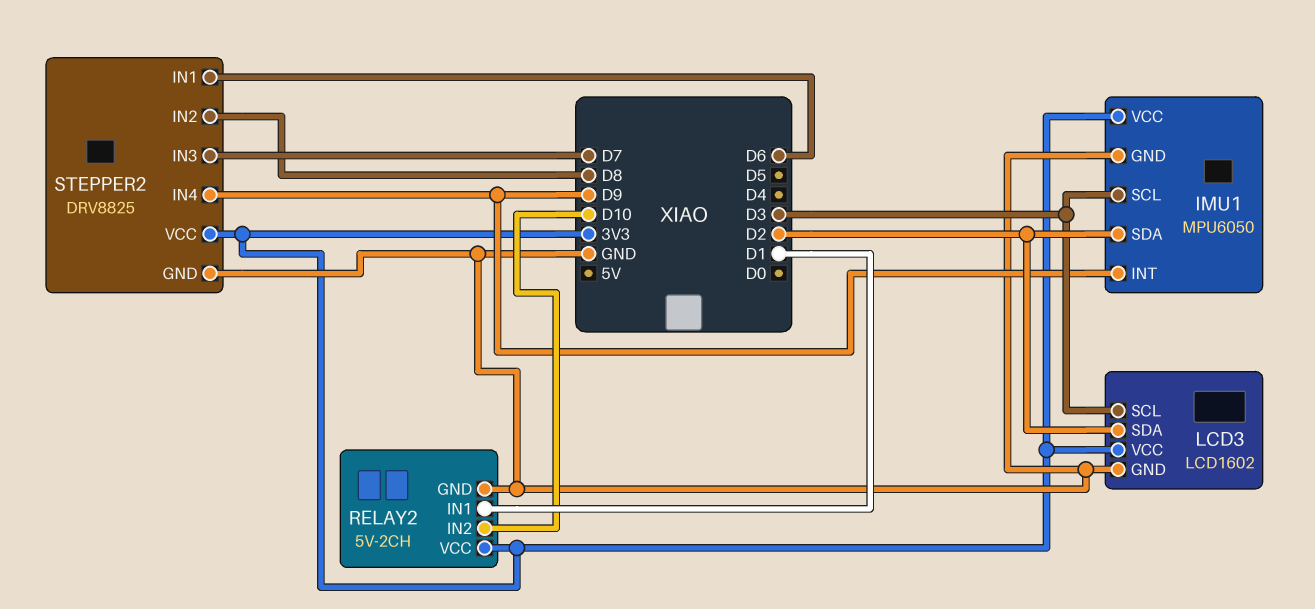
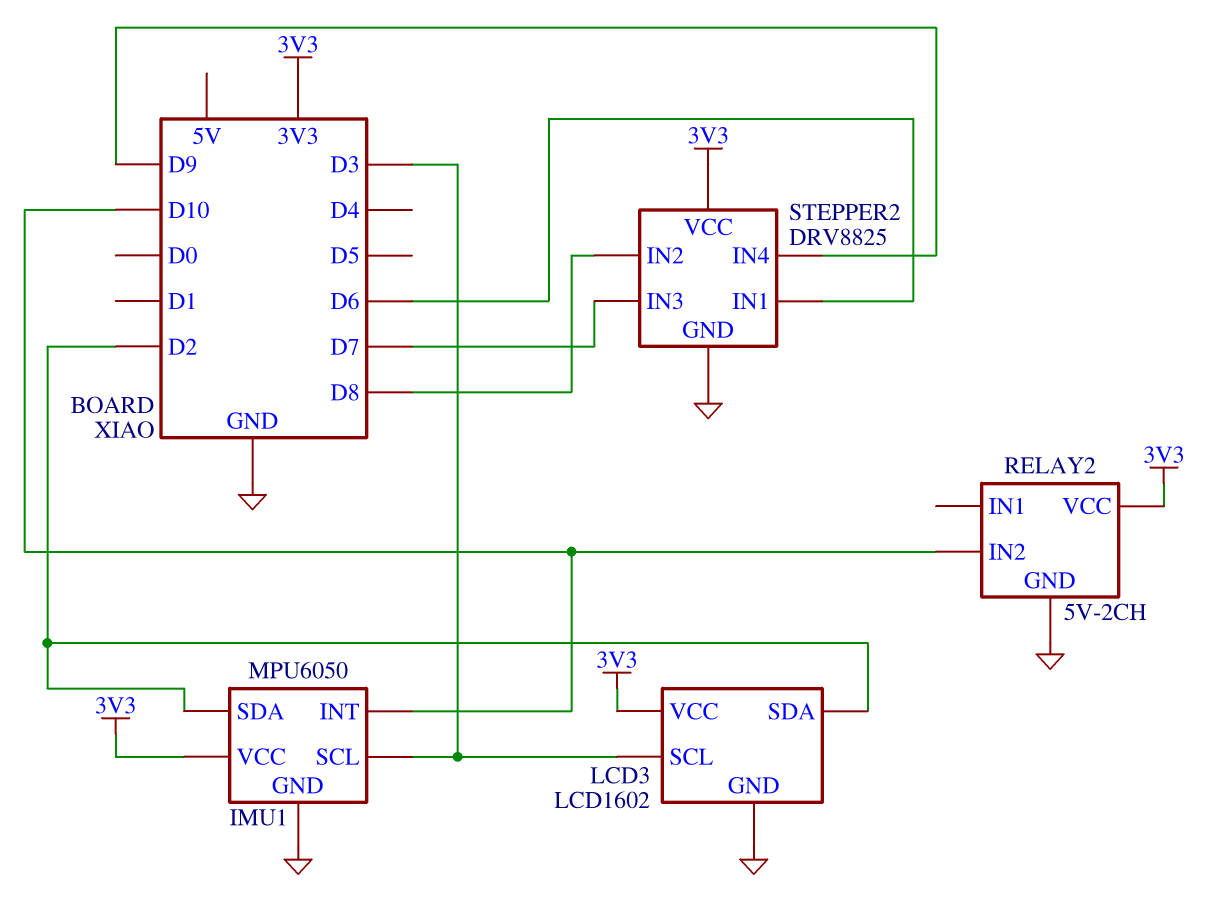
IMU1 pin INT: D9 -> D10
RELAY2 pin IN1: D1 -> none

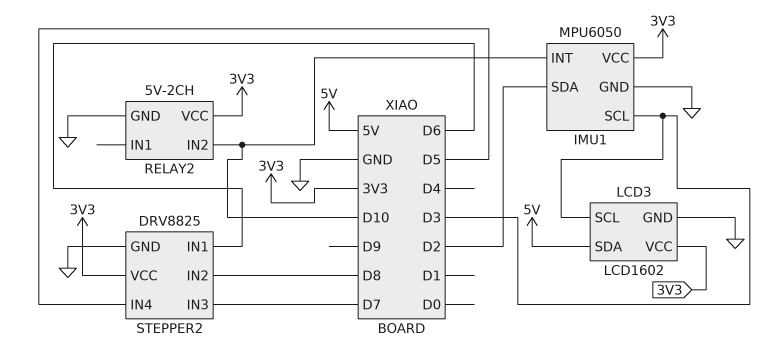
LCD3 pin SDA: D2 -> 5V
STEPPER2 pin IN4: D9 -> D5

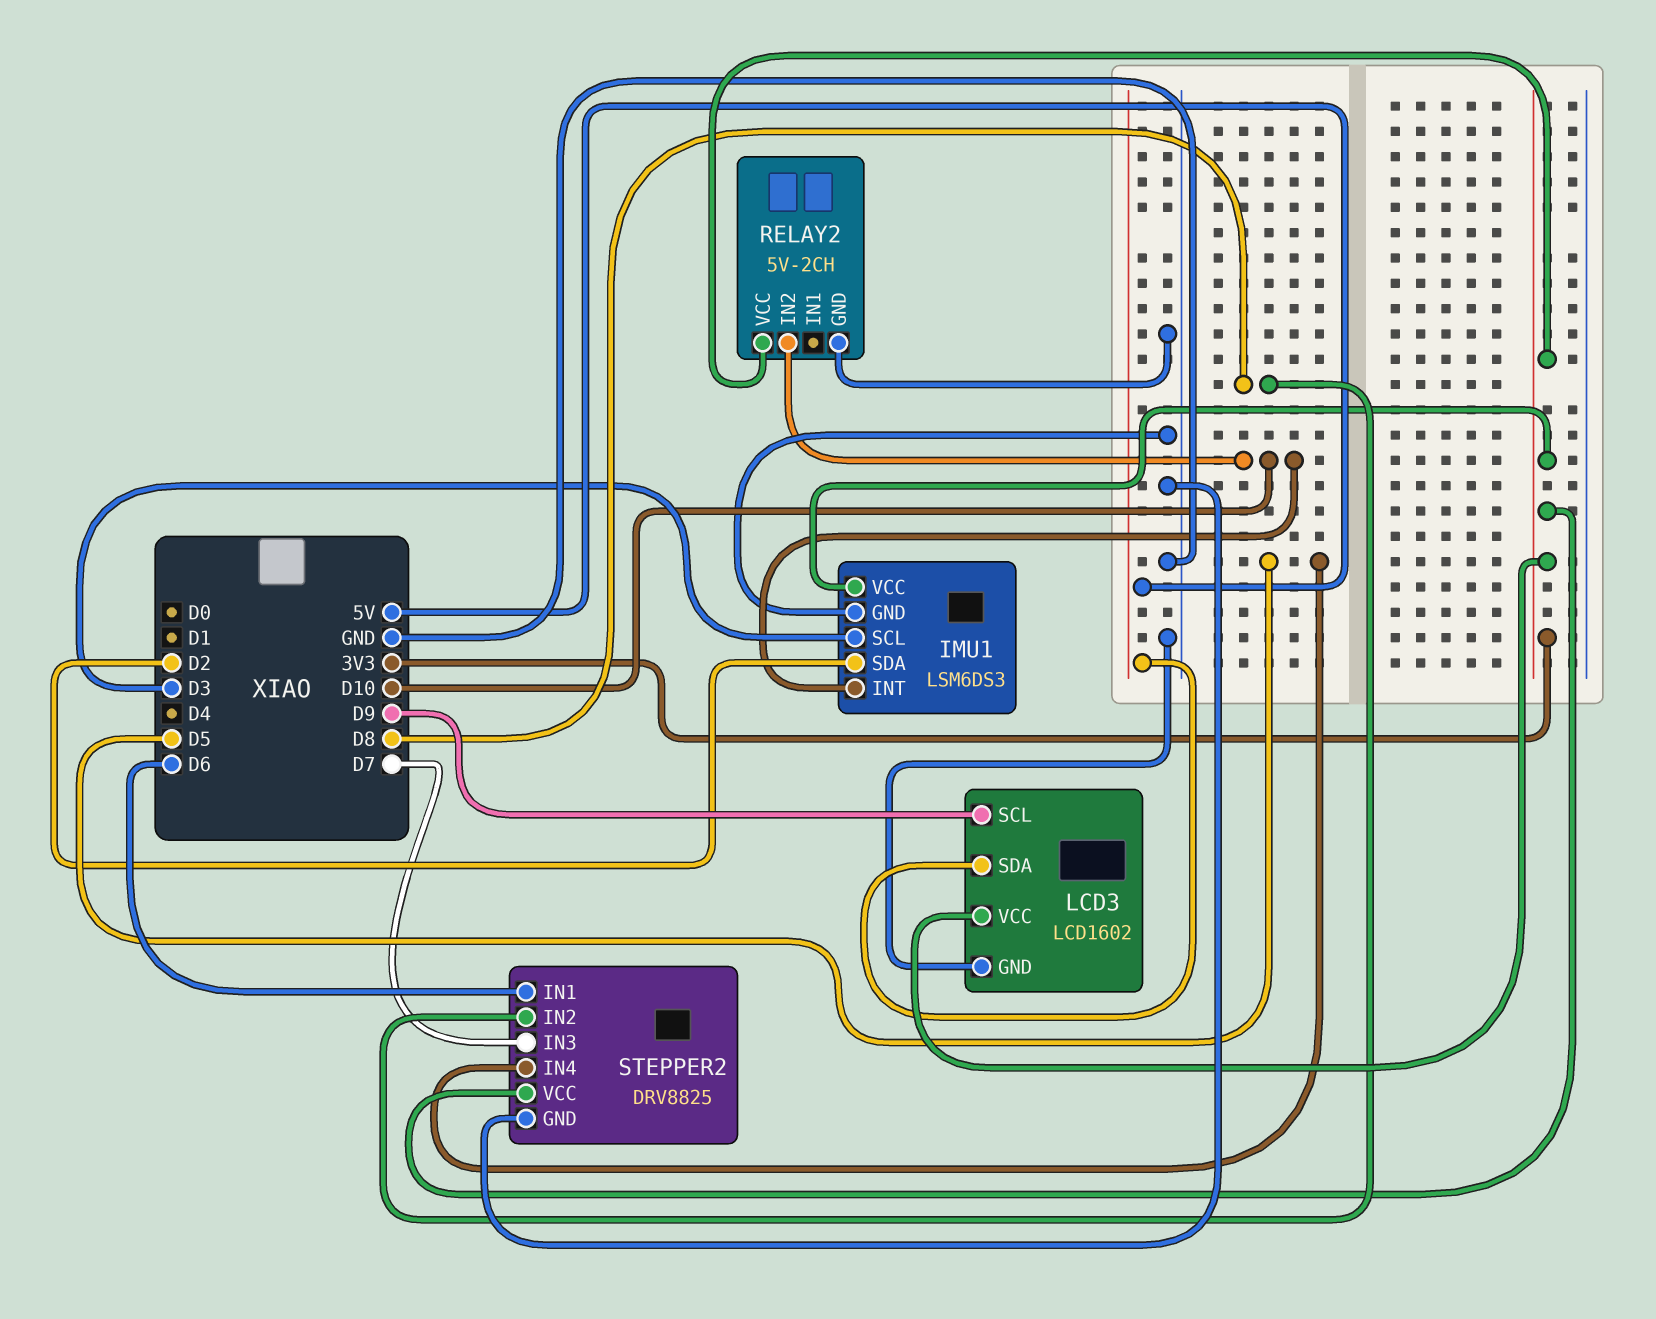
IMU1: MPU6050 -> LSM6DS3
LCD3 pin SCL: D3 -> D9

